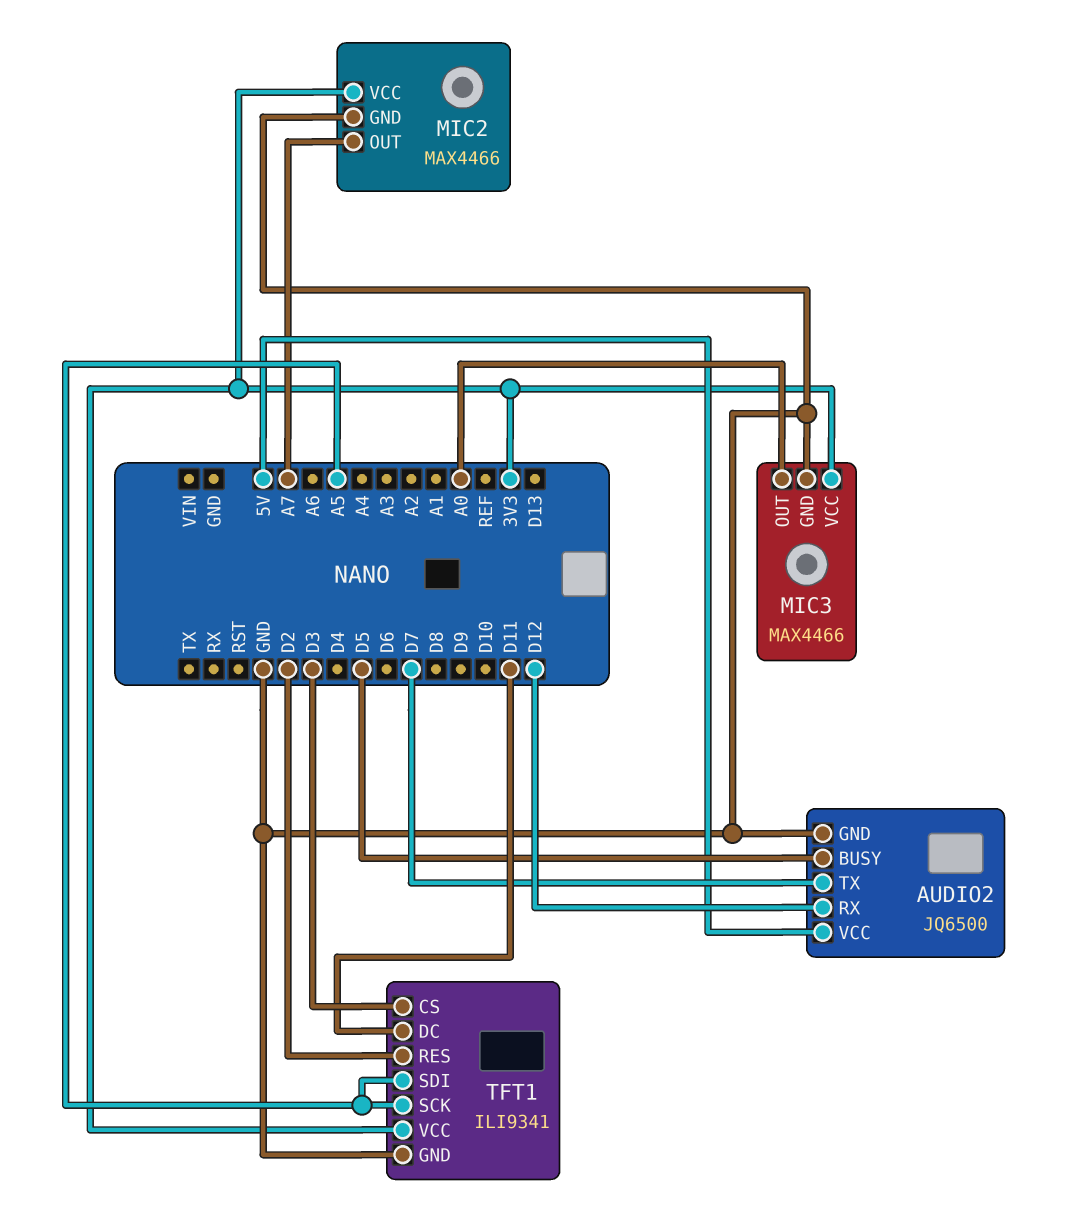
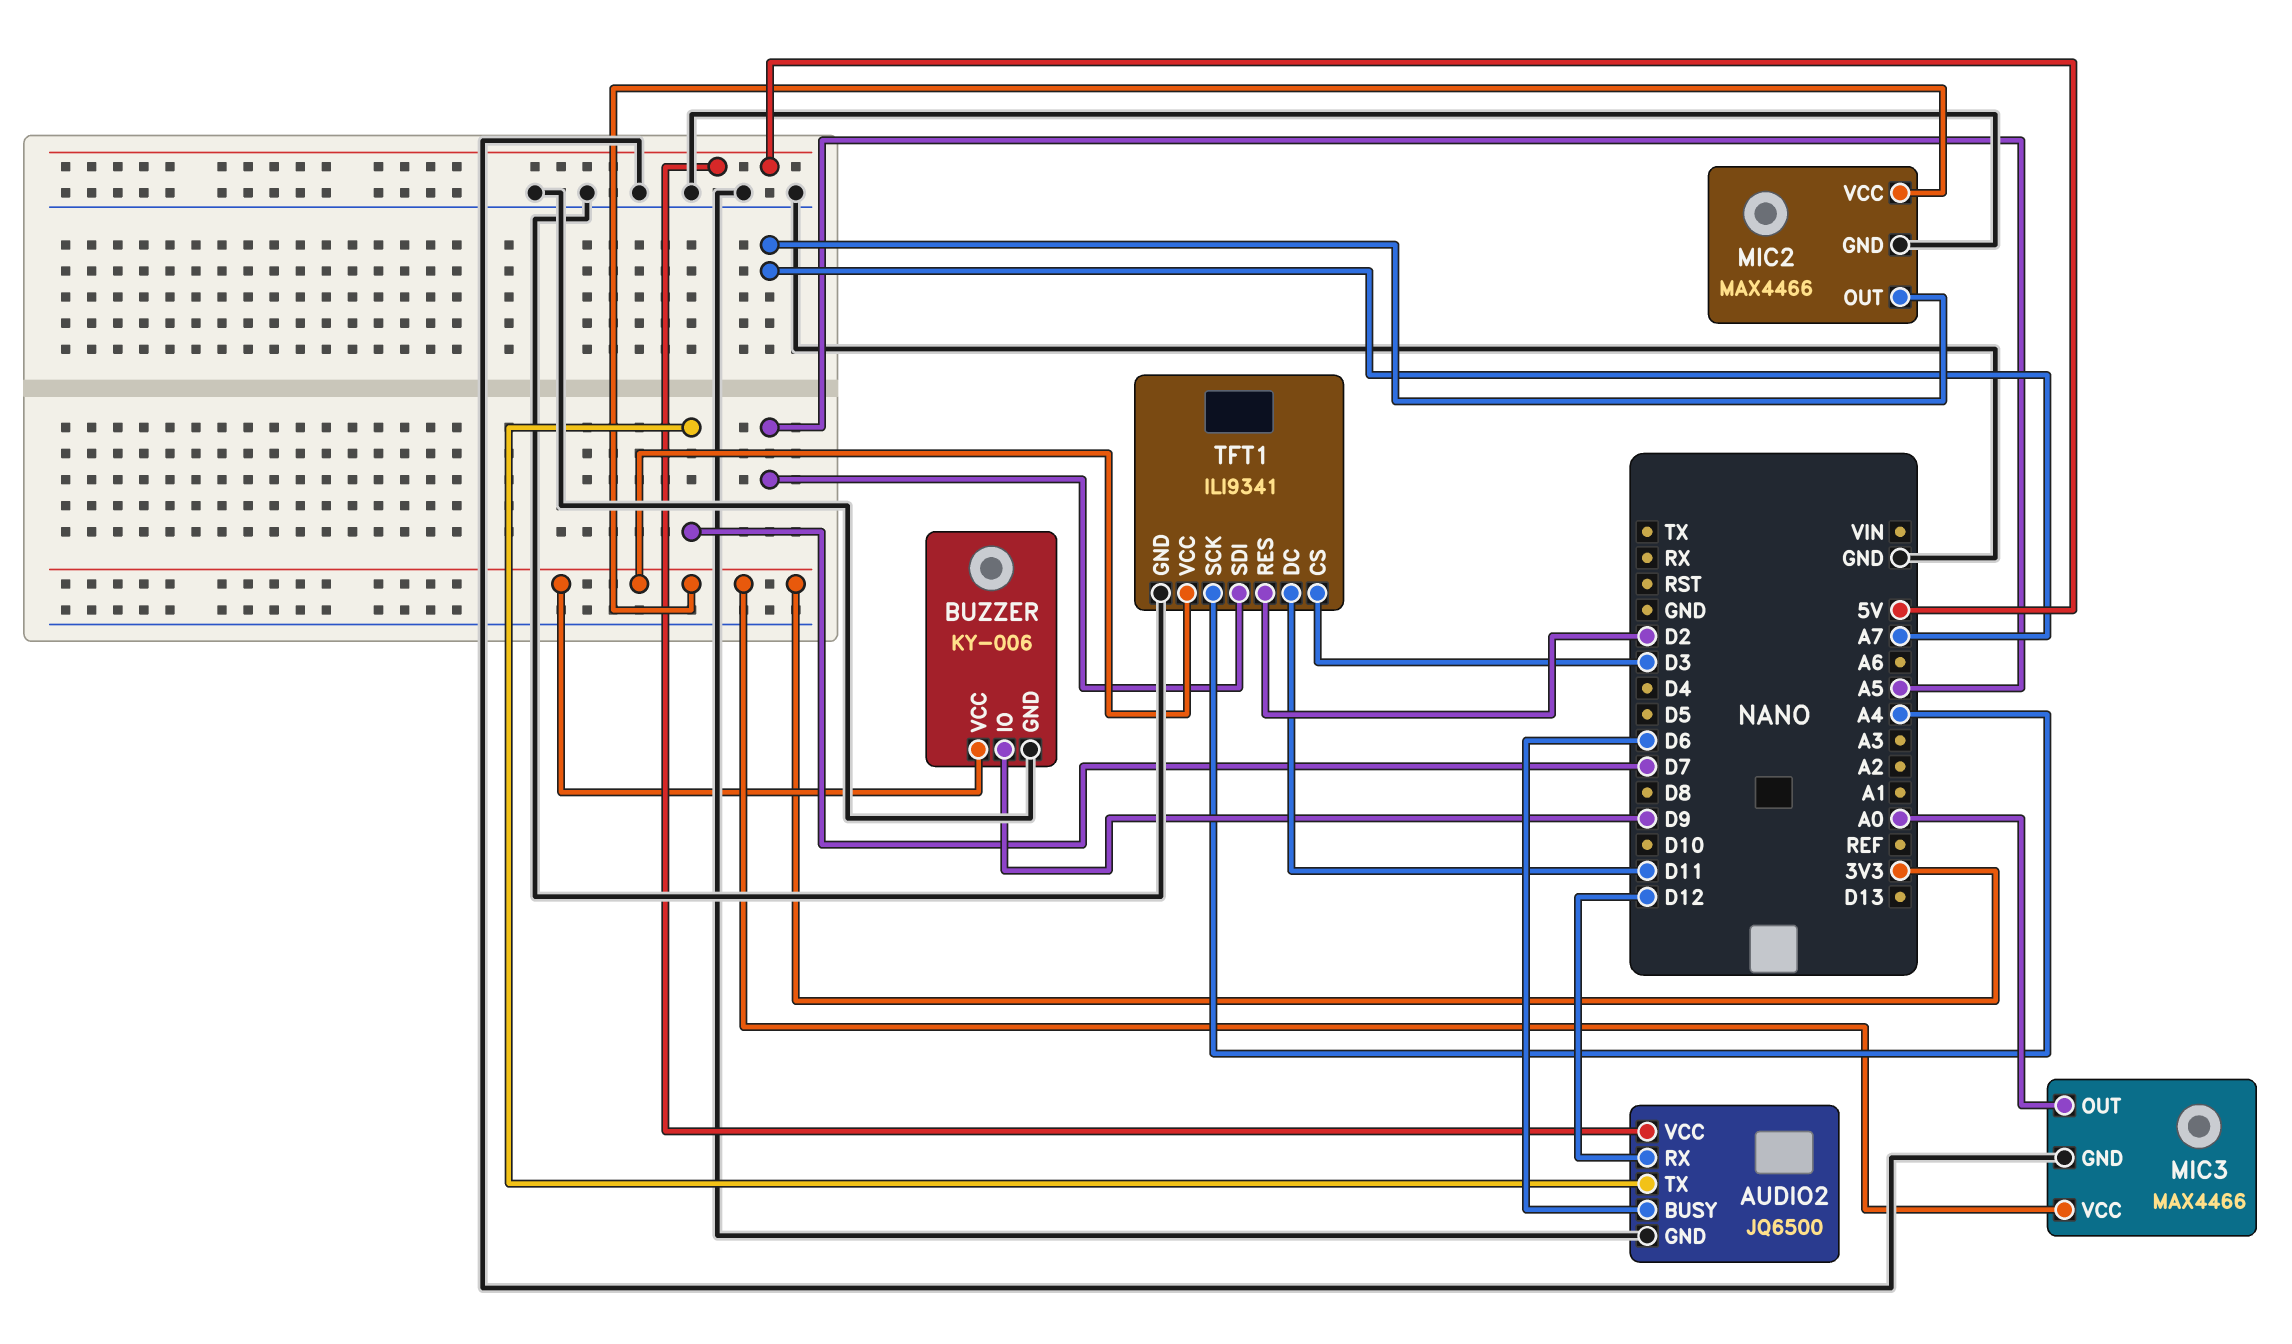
AUDIO2 pin BUSY: D5 -> D6
BUZZER: none -> KY-006
BUZZER pin GND: none -> GND
BUZZER pin IO: none -> D9
BUZZER pin VCC: none -> 3V3
TFT1 pin SCK: A5 -> A4

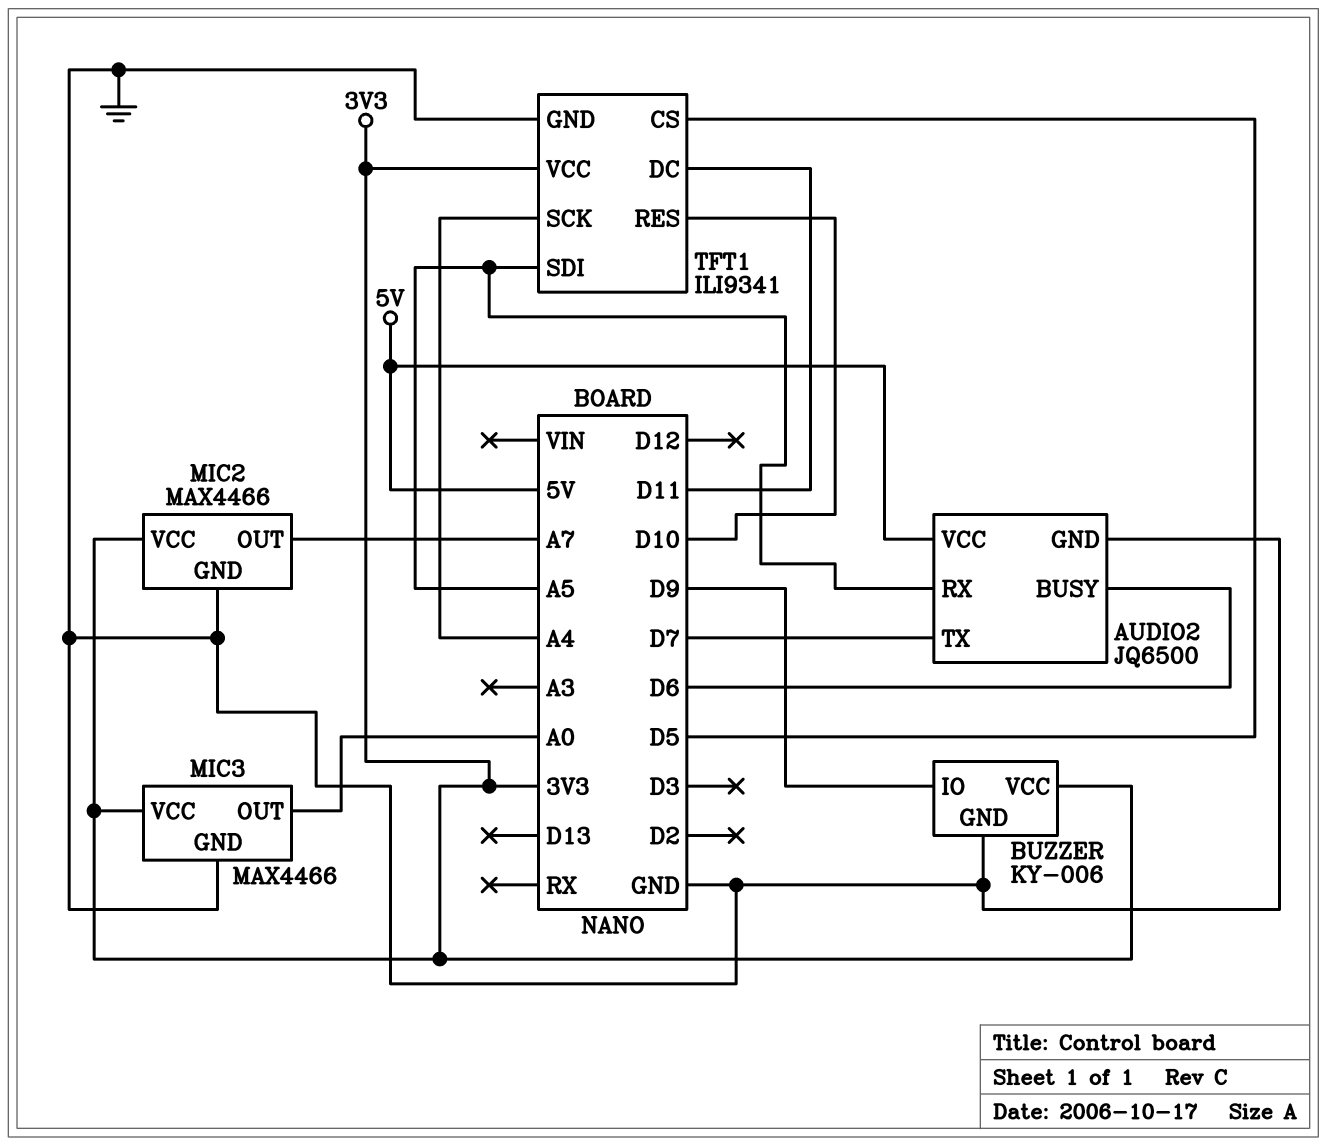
AUDIO2 pin RX: D12 -> A5
TFT1 pin CS: D3 -> D5
TFT1 pin RES: D2 -> D10

